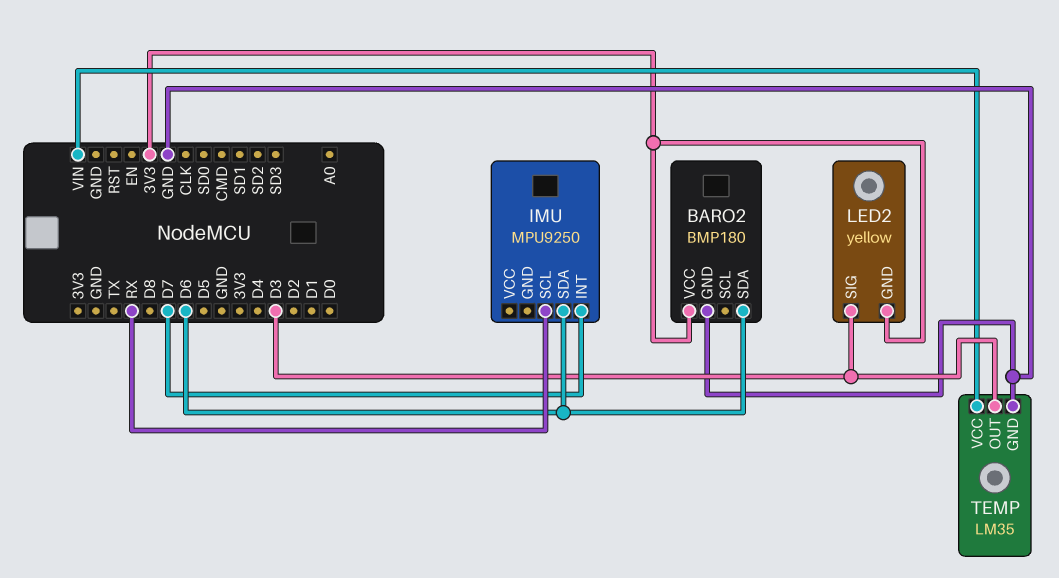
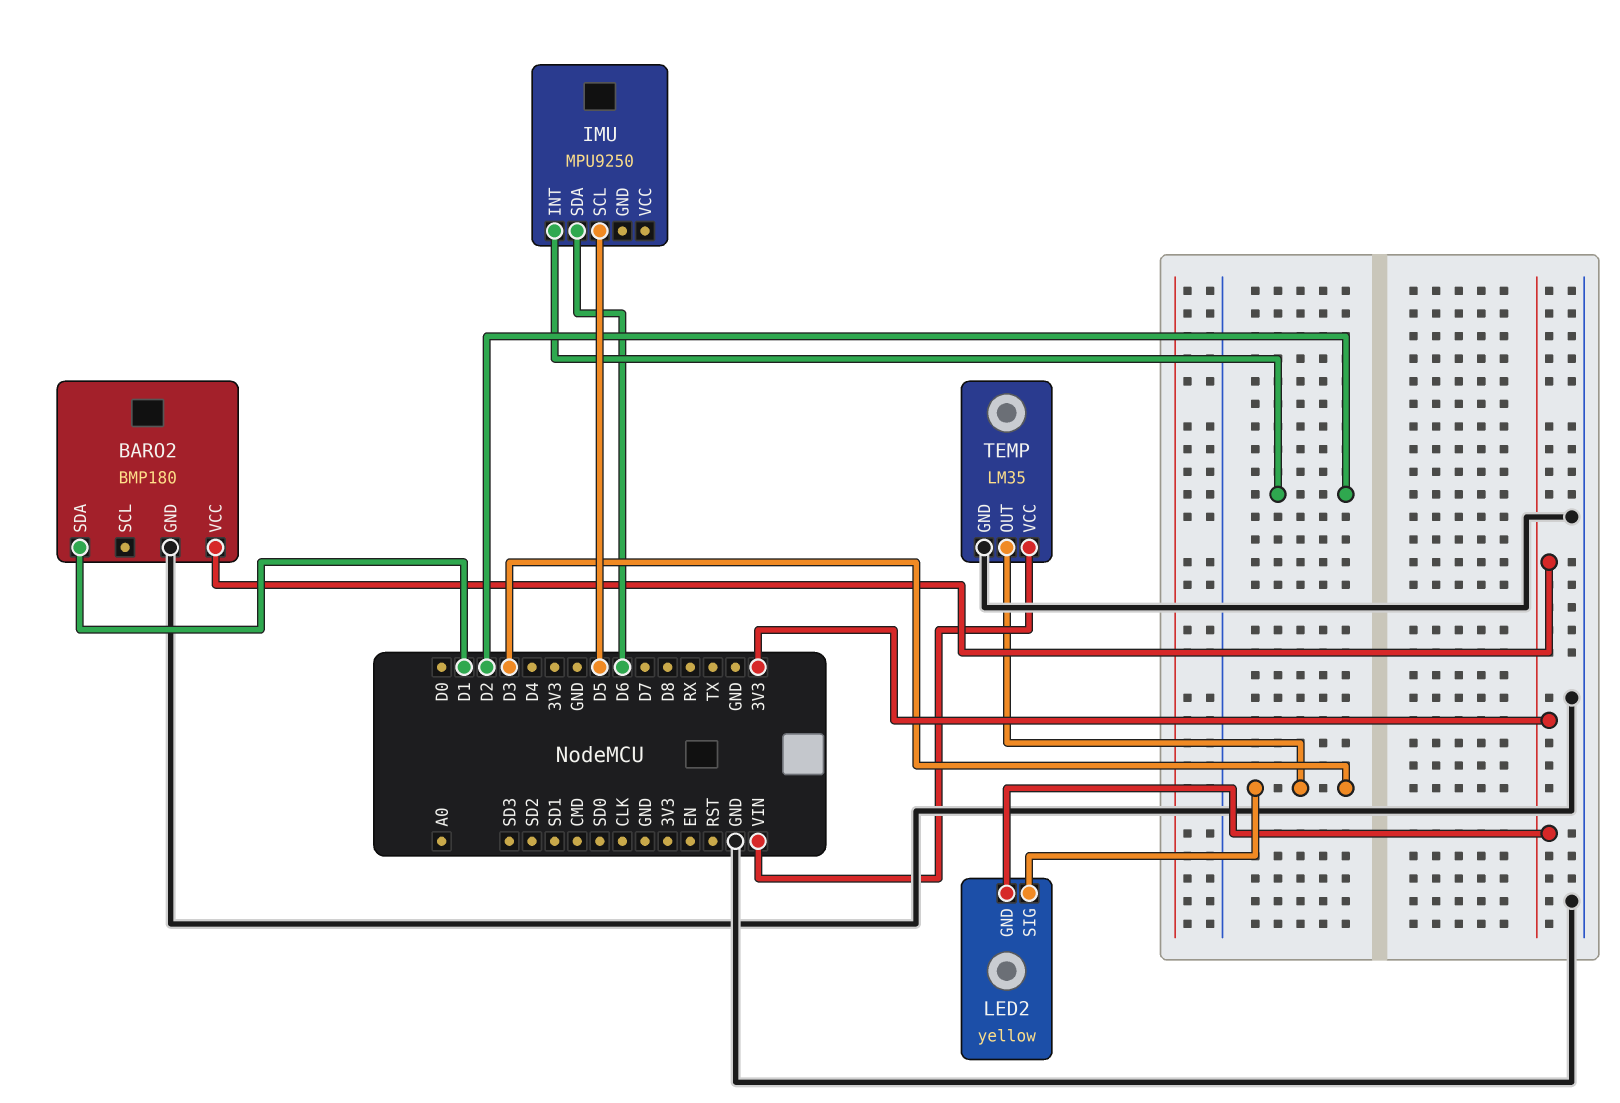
BARO2 pin SDA: D6 -> D1
IMU pin INT: D7 -> D2
IMU pin SCL: RX -> D5

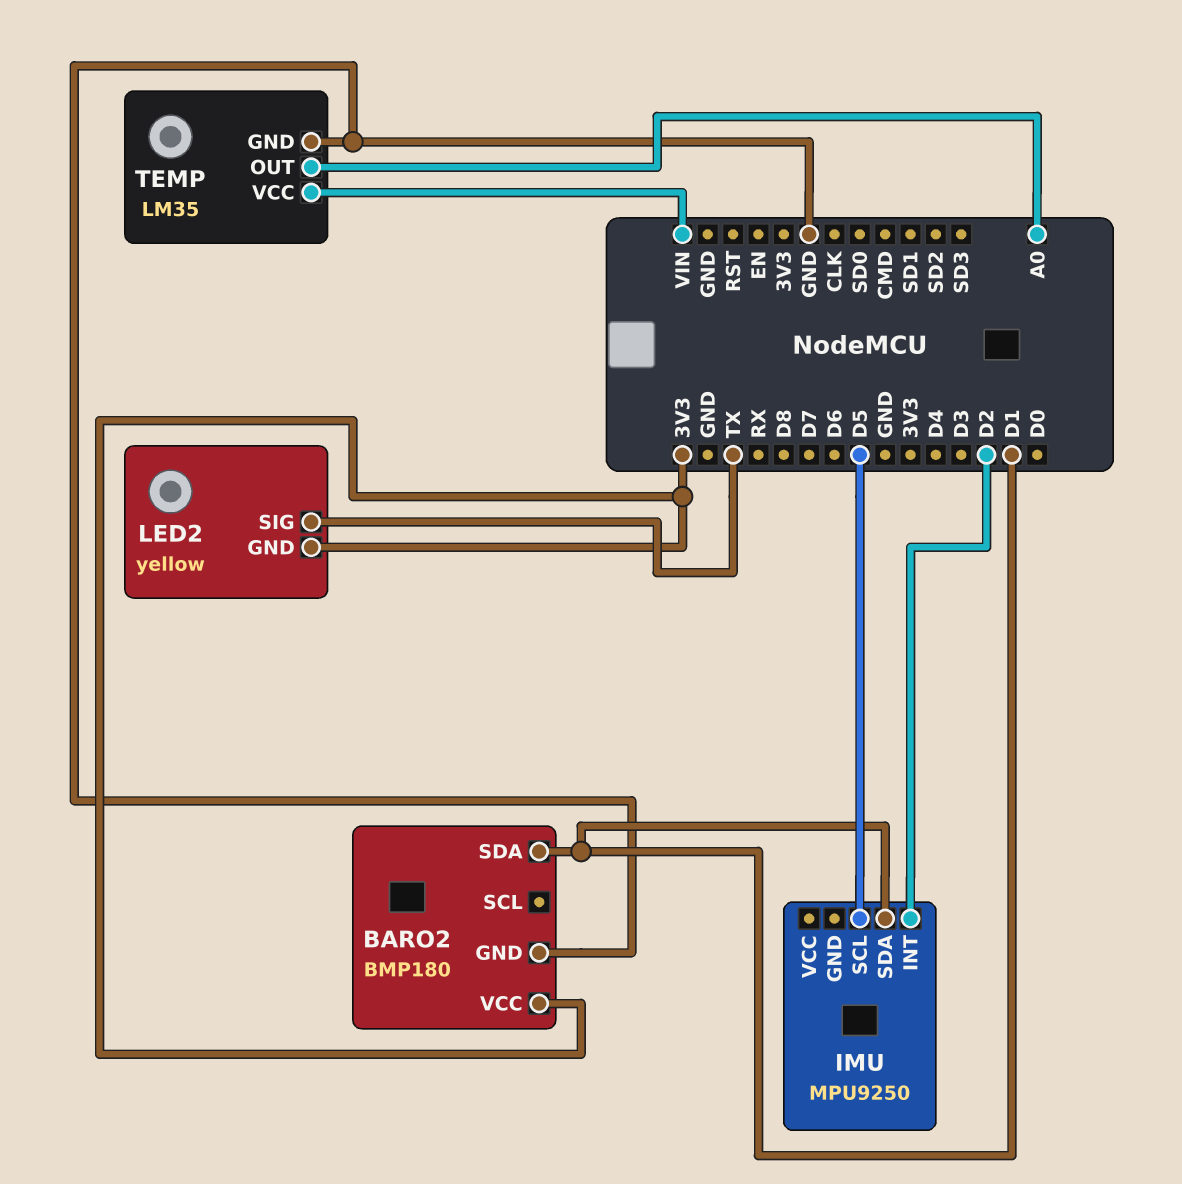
IMU pin SDA: D6 -> D1
LED2 pin SIG: D3 -> TX
TEMP pin OUT: D3 -> A0

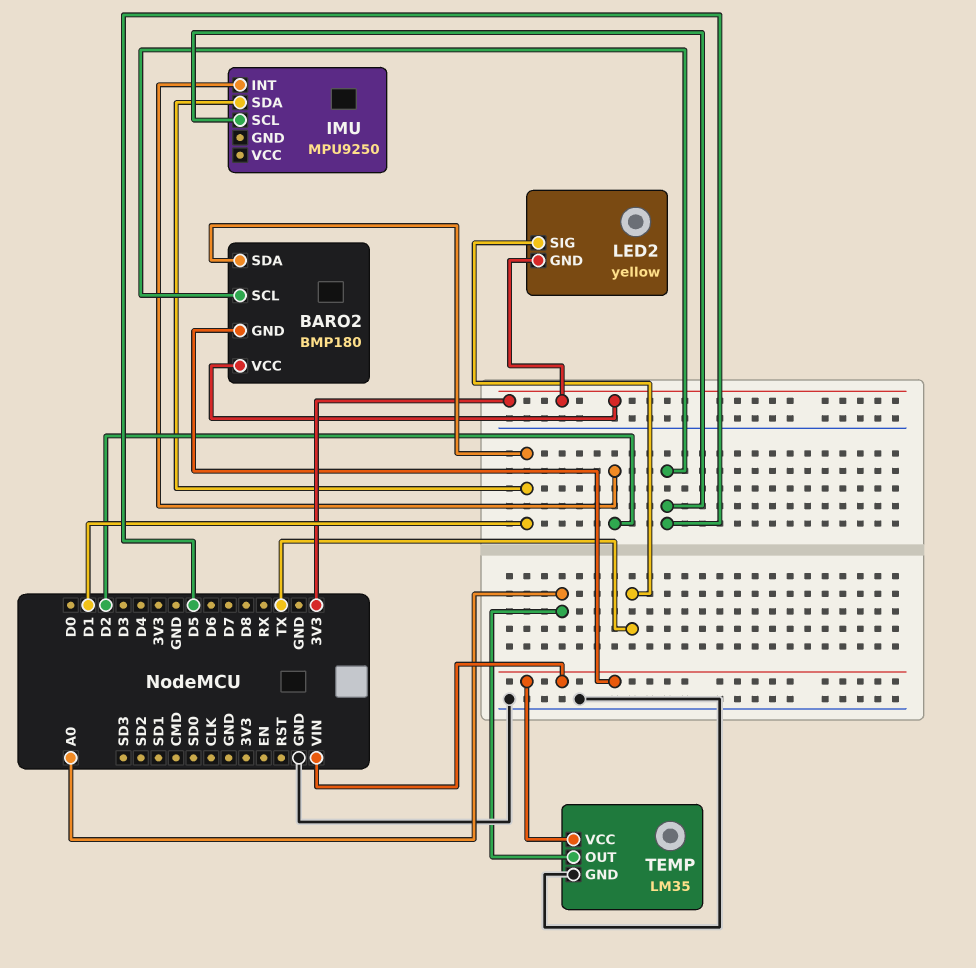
BARO2 pin GND: GND -> VIN
BARO2 pin SCL: none -> D5

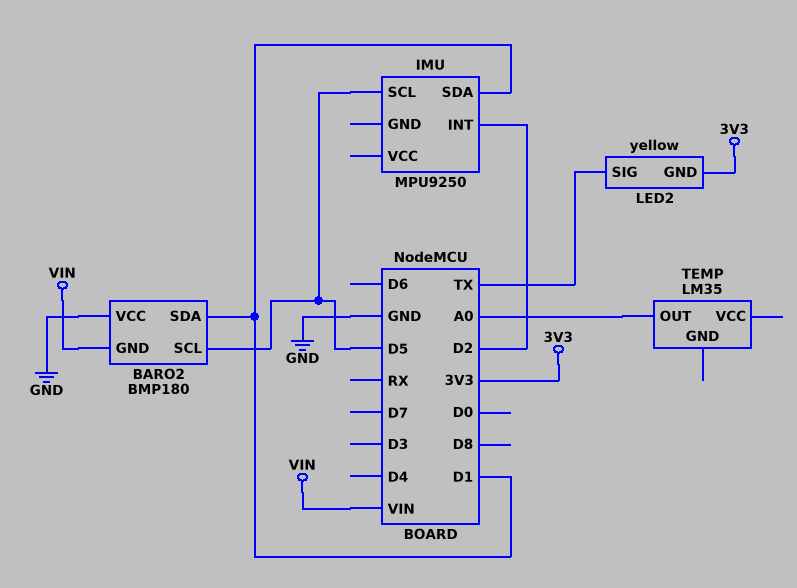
BARO2 pin VCC: 3V3 -> GND
TEMP pin GND: GND -> none
TEMP pin VCC: VIN -> none

